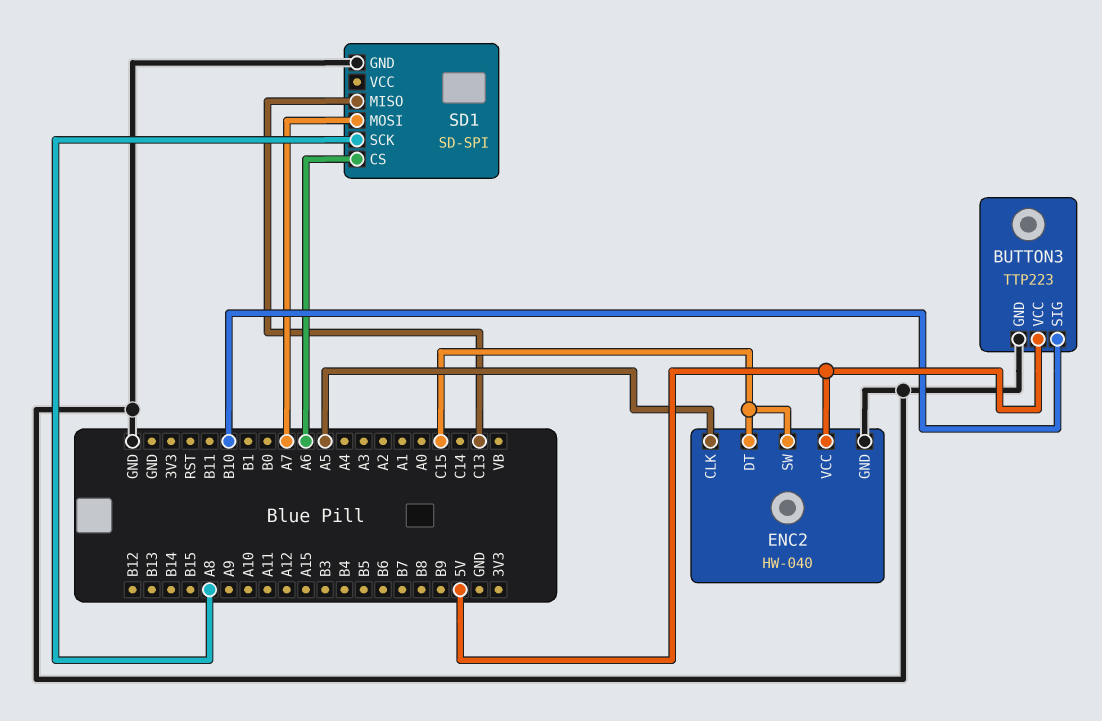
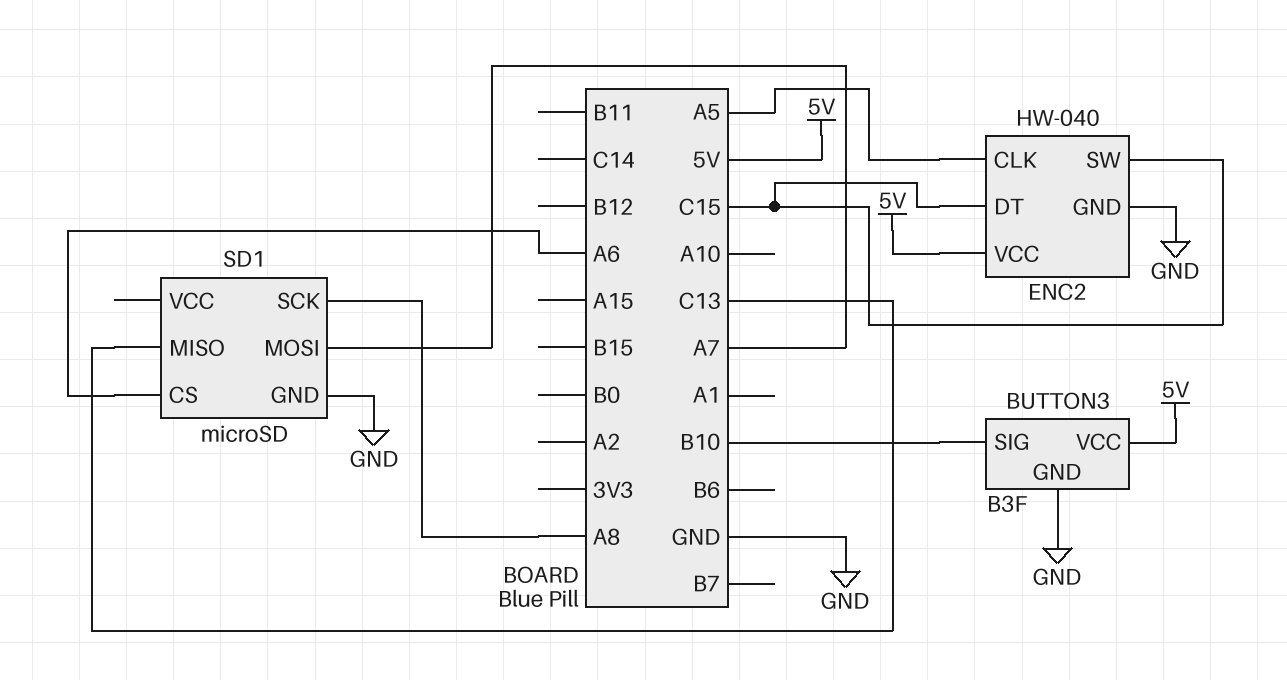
BUTTON3: TTP223 -> B3F
SD1: SD-SPI -> microSD

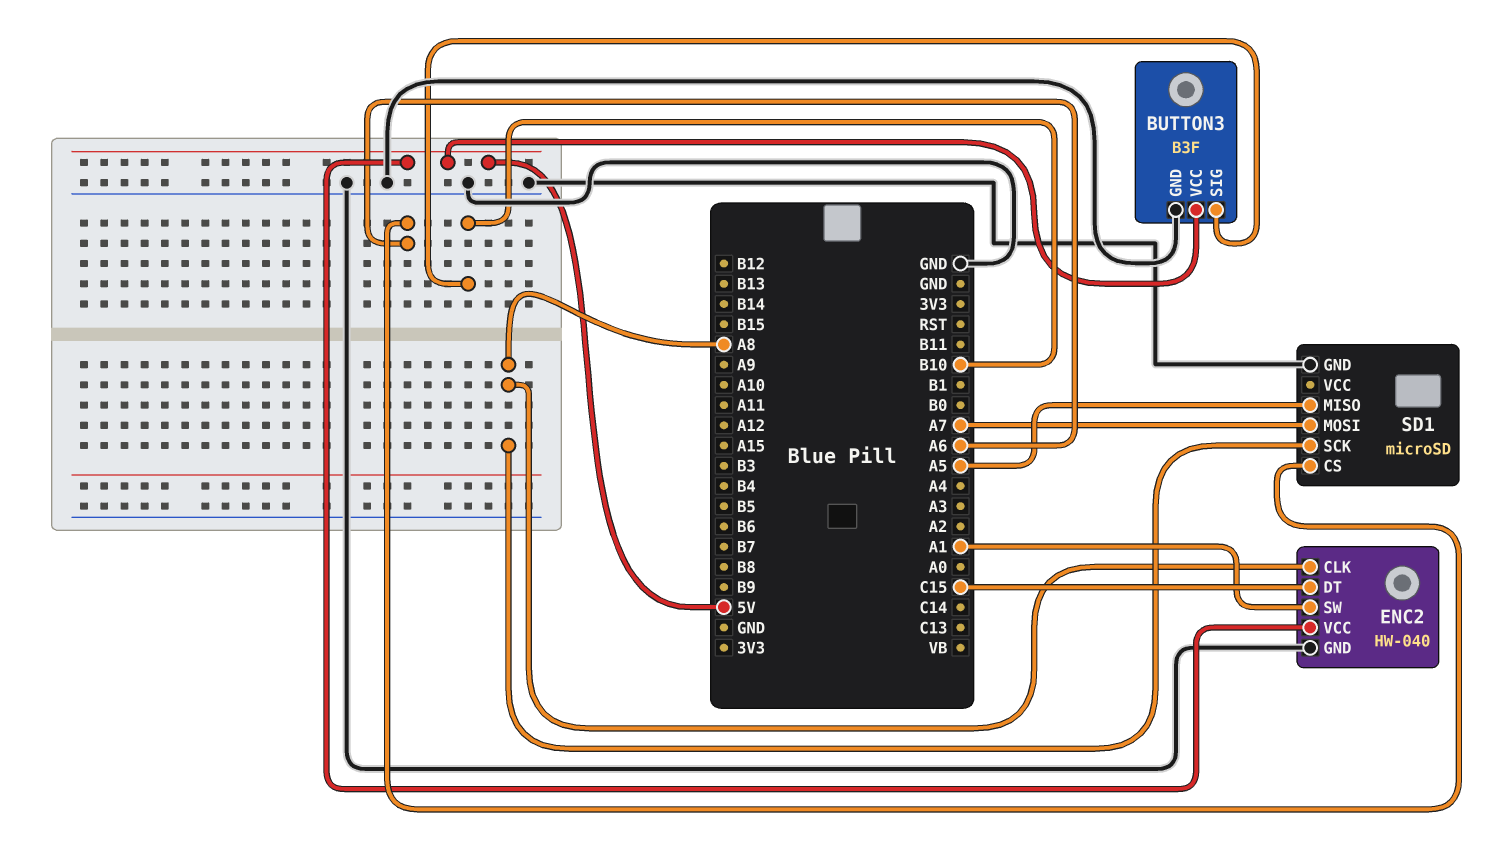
ENC2 pin CLK: A5 -> A8
ENC2 pin SW: C15 -> A1
SD1 pin MISO: C13 -> A5

